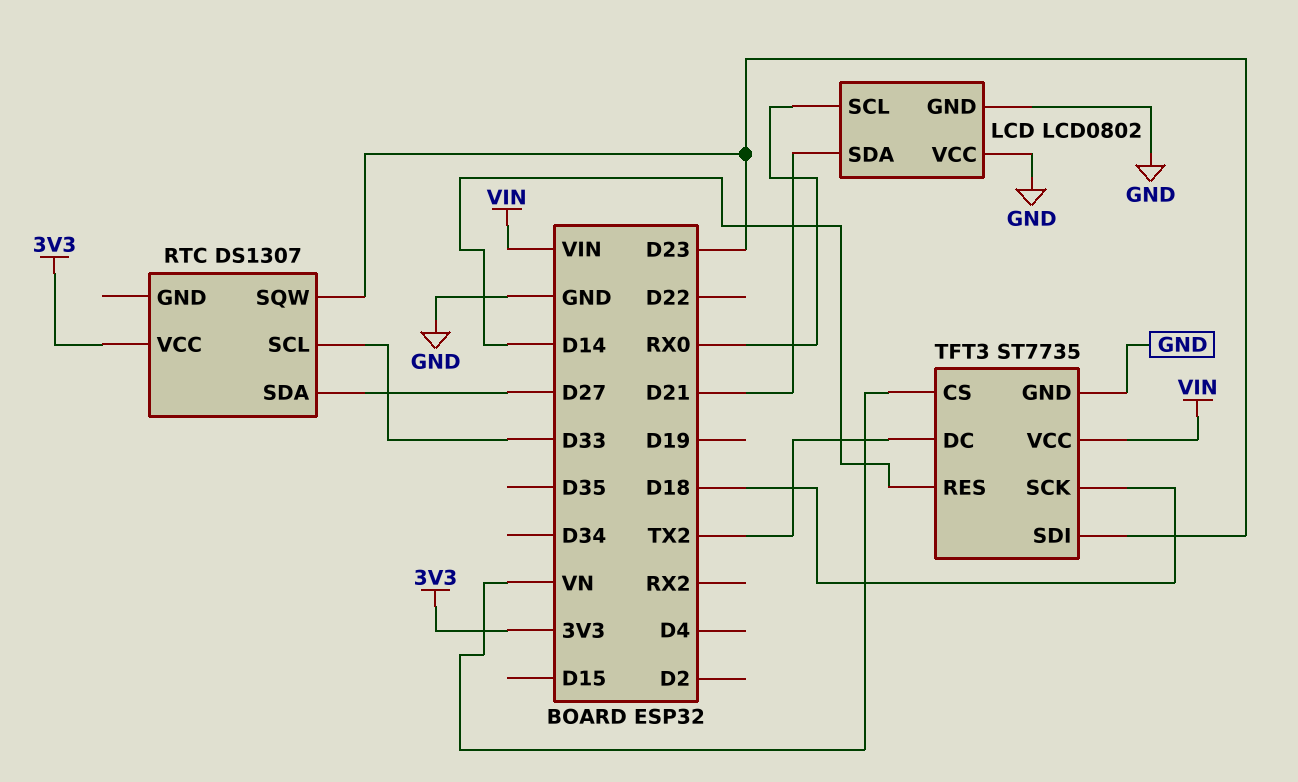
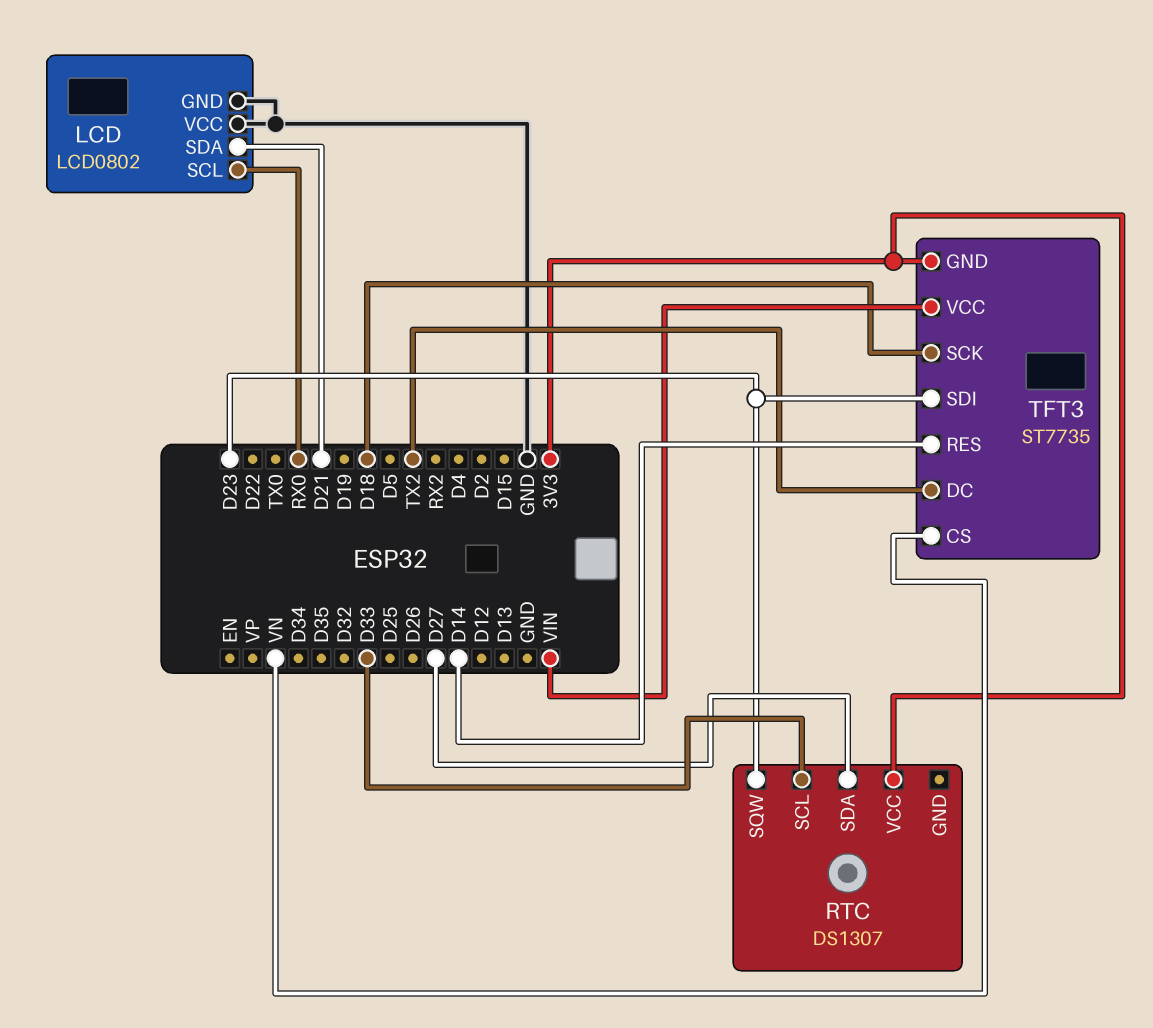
TFT3 pin GND: GND -> 3V3

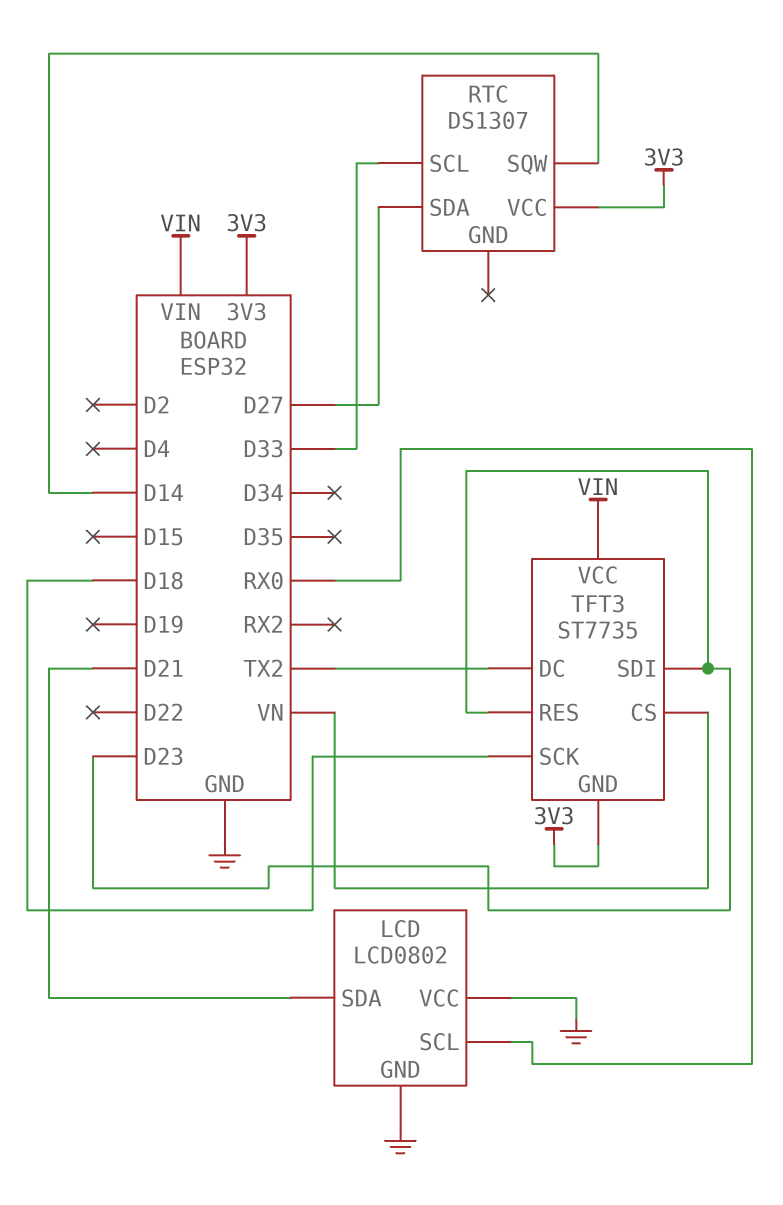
RTC pin SQW: D23 -> D14
TFT3 pin RES: D14 -> D23

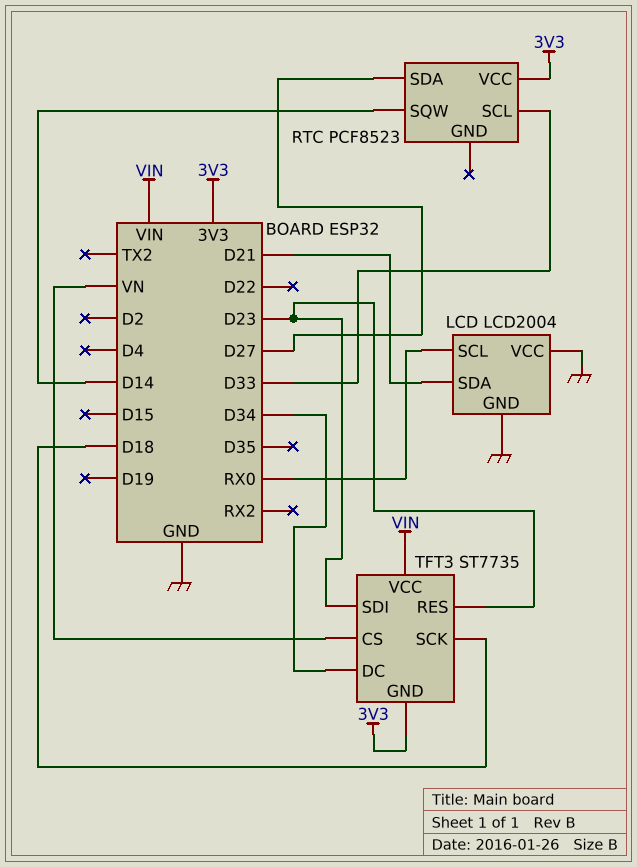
LCD: LCD0802 -> LCD2004
RTC: DS1307 -> PCF8523
TFT3 pin DC: TX2 -> D34

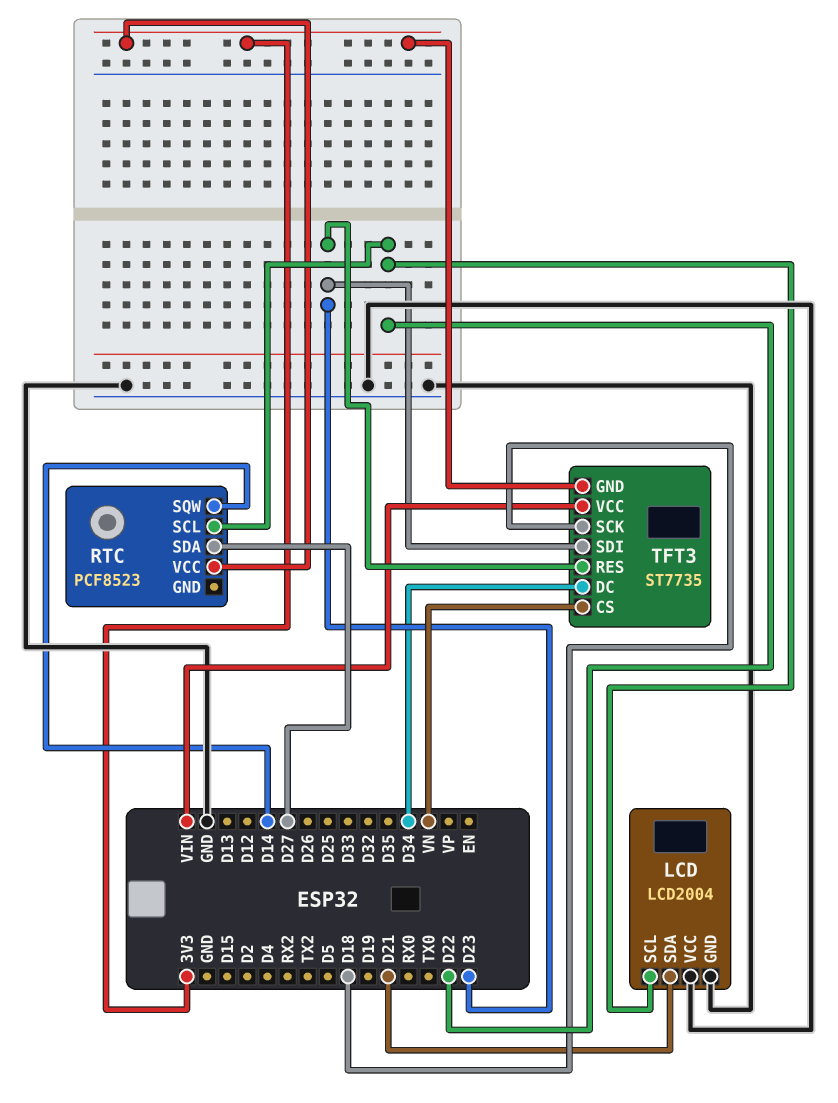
LCD pin SCL: RX0 -> D22
RTC pin SCL: D33 -> D22

